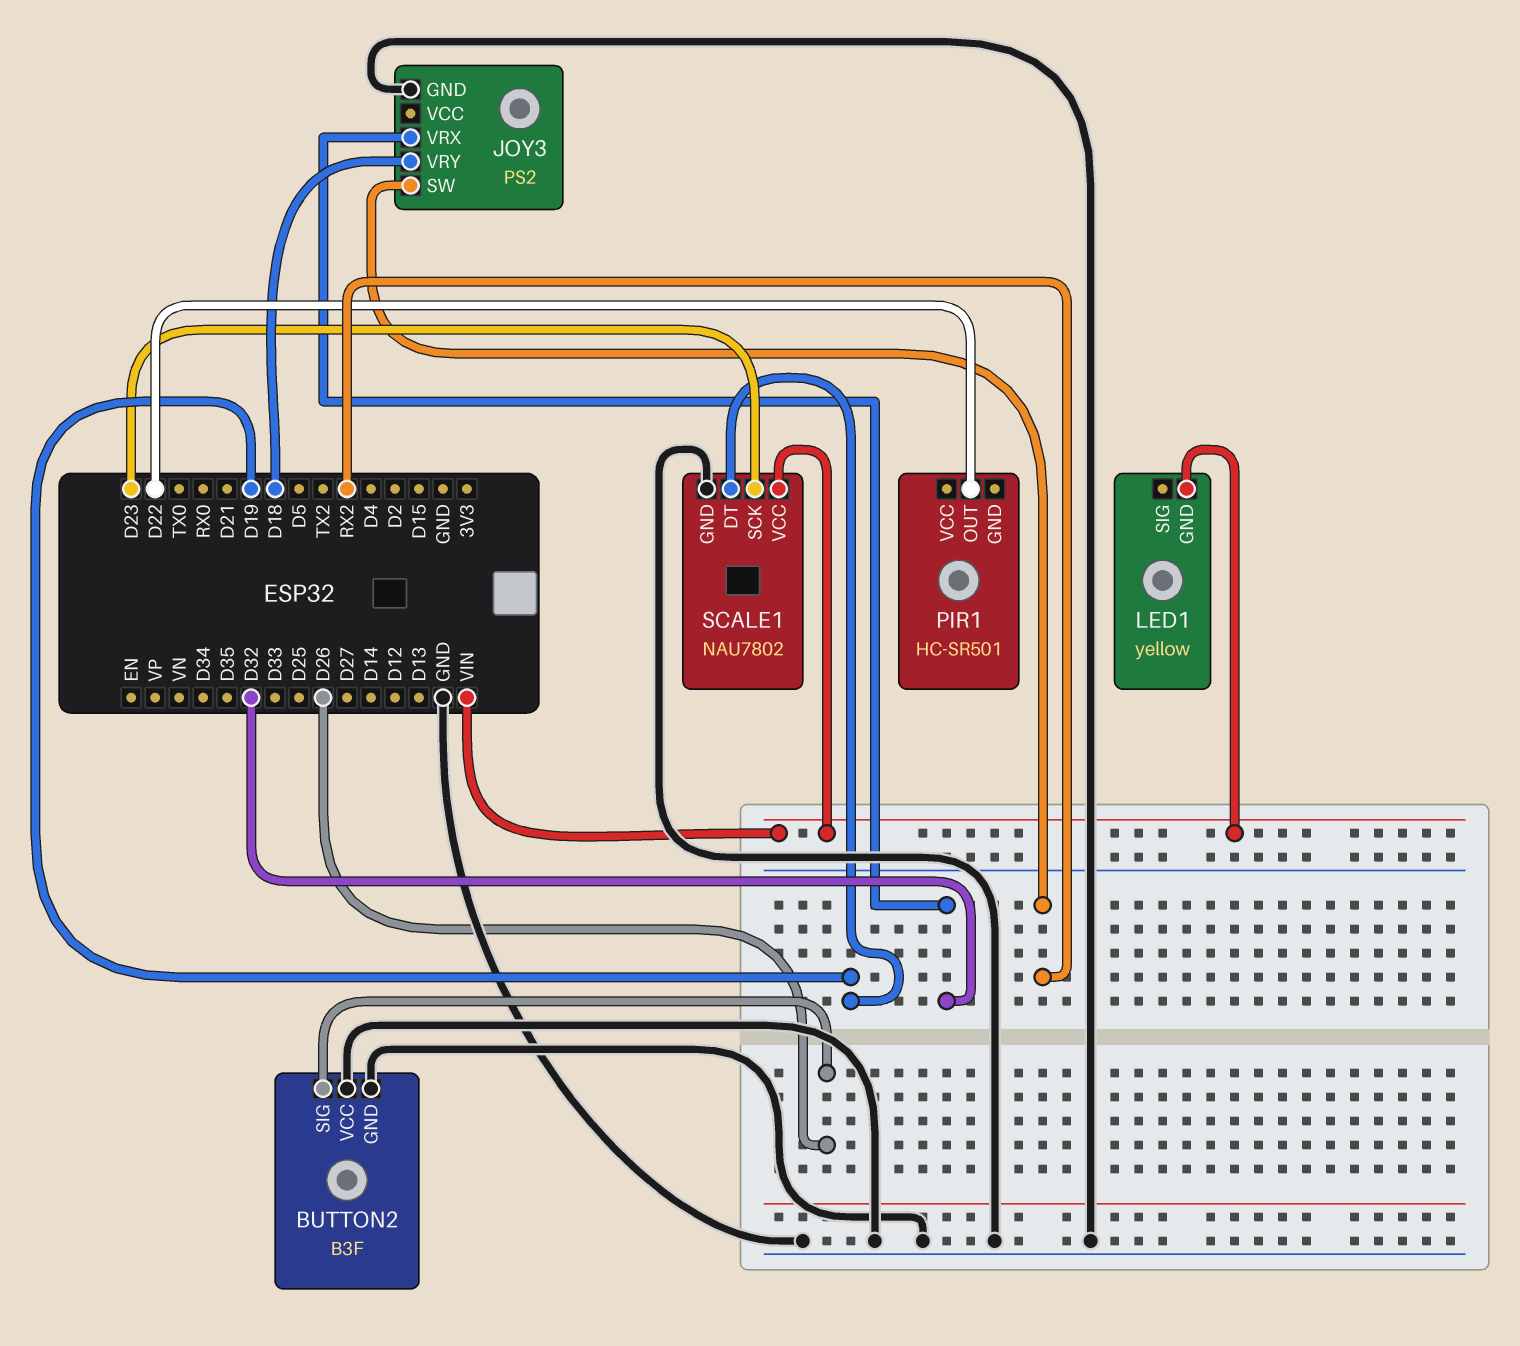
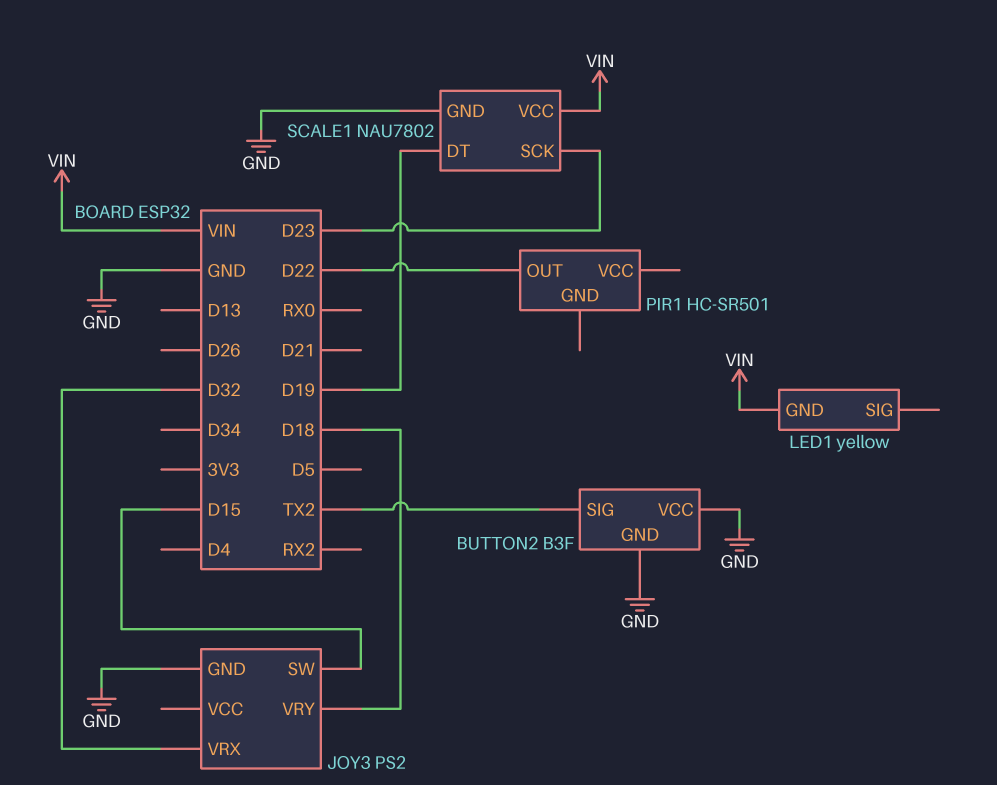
BUTTON2 pin SIG: D26 -> TX2
JOY3 pin SW: RX2 -> D15

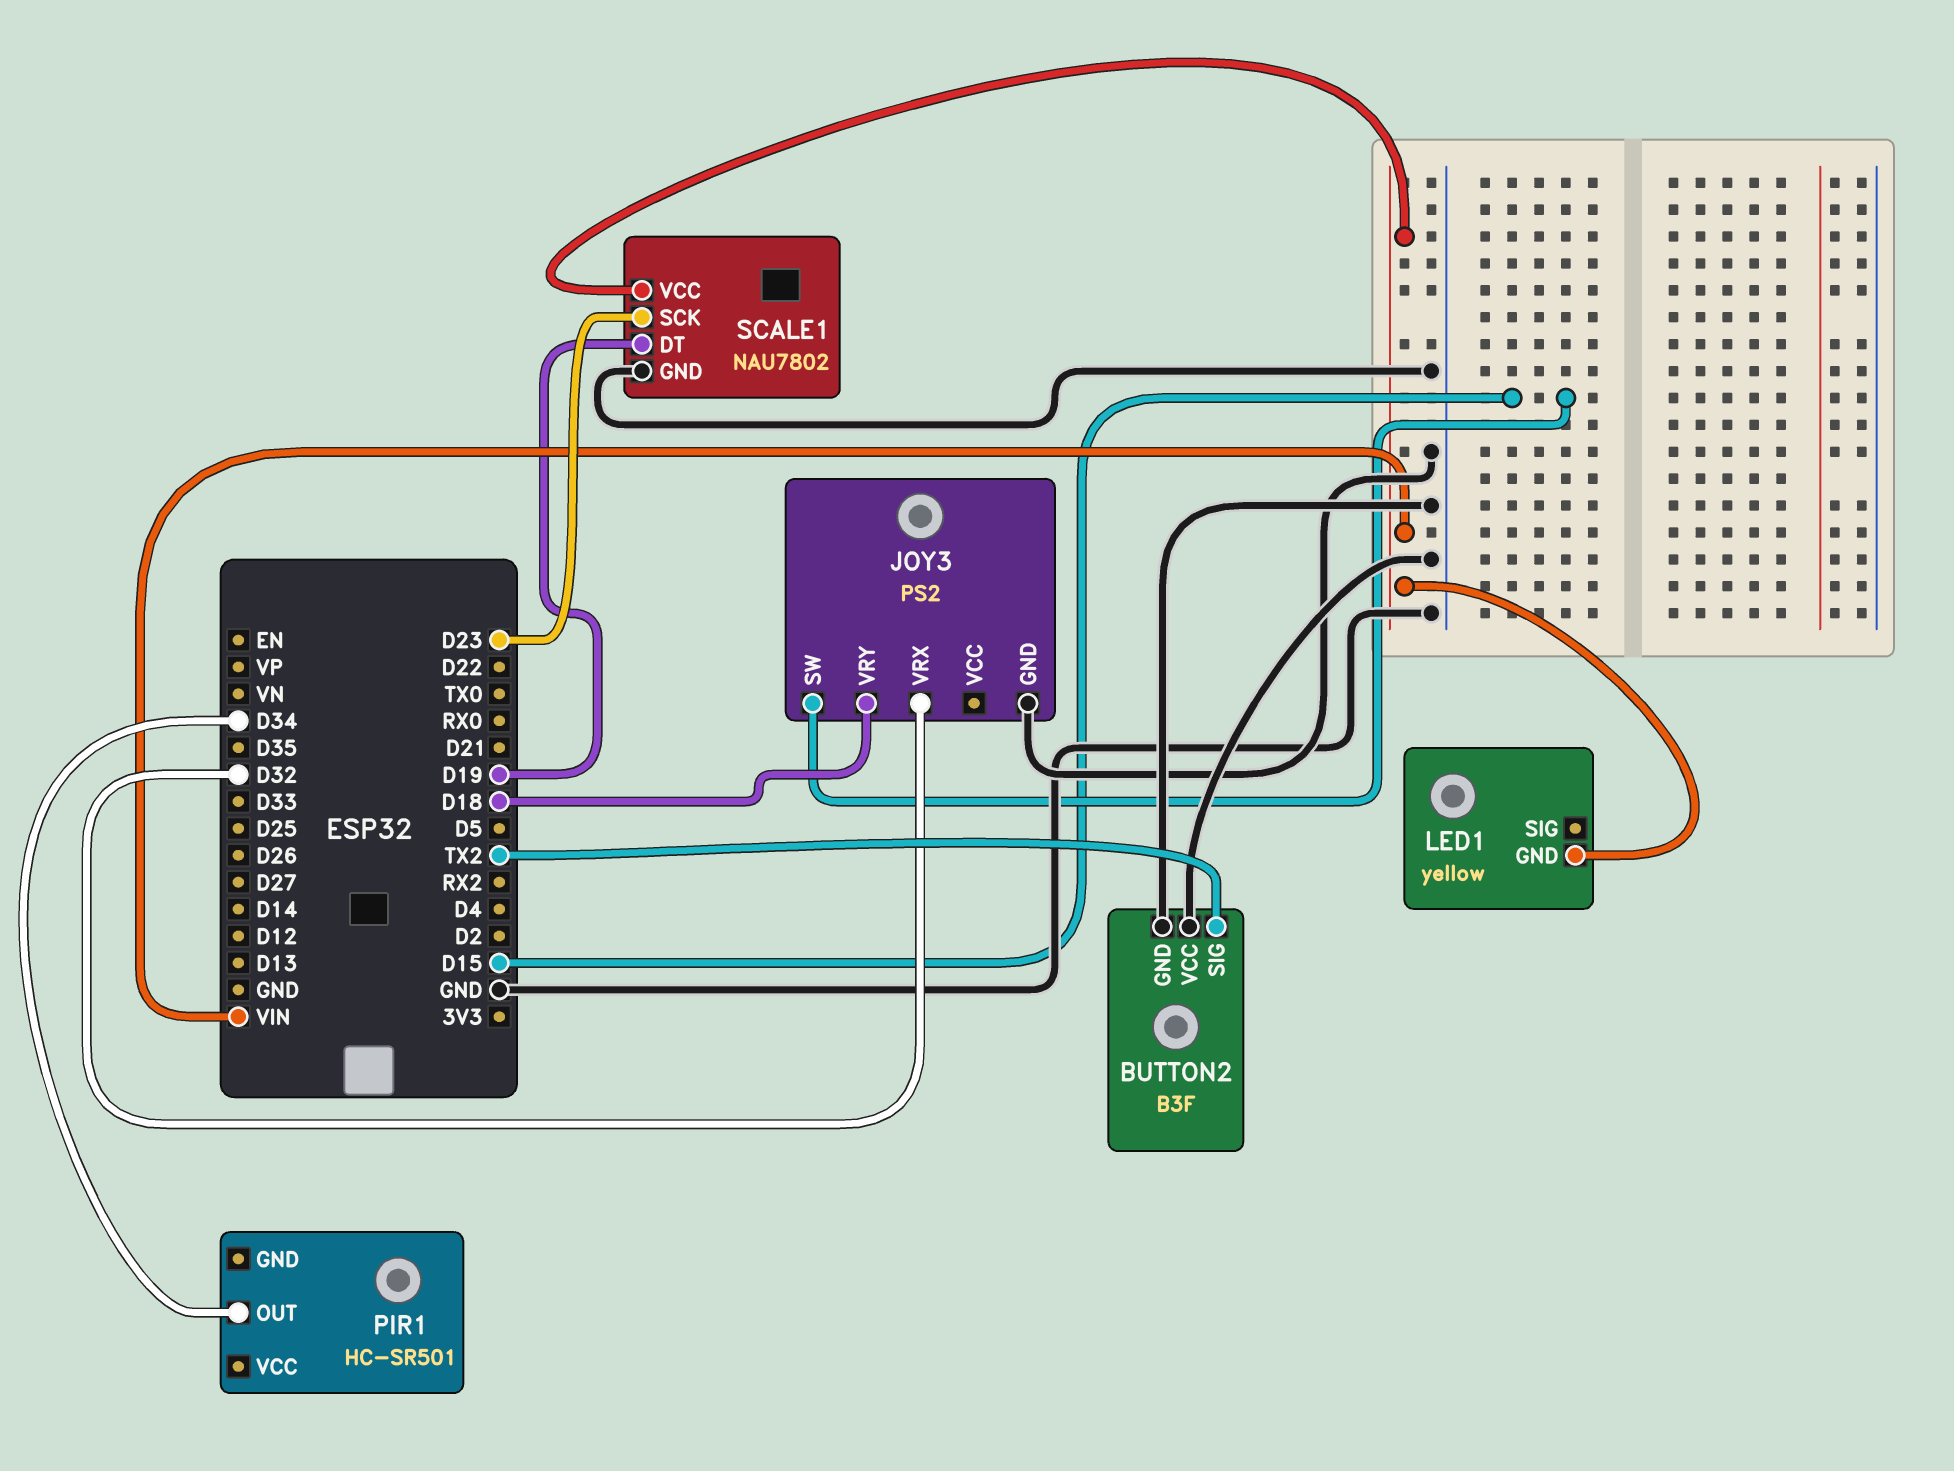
PIR1 pin OUT: D22 -> D34

